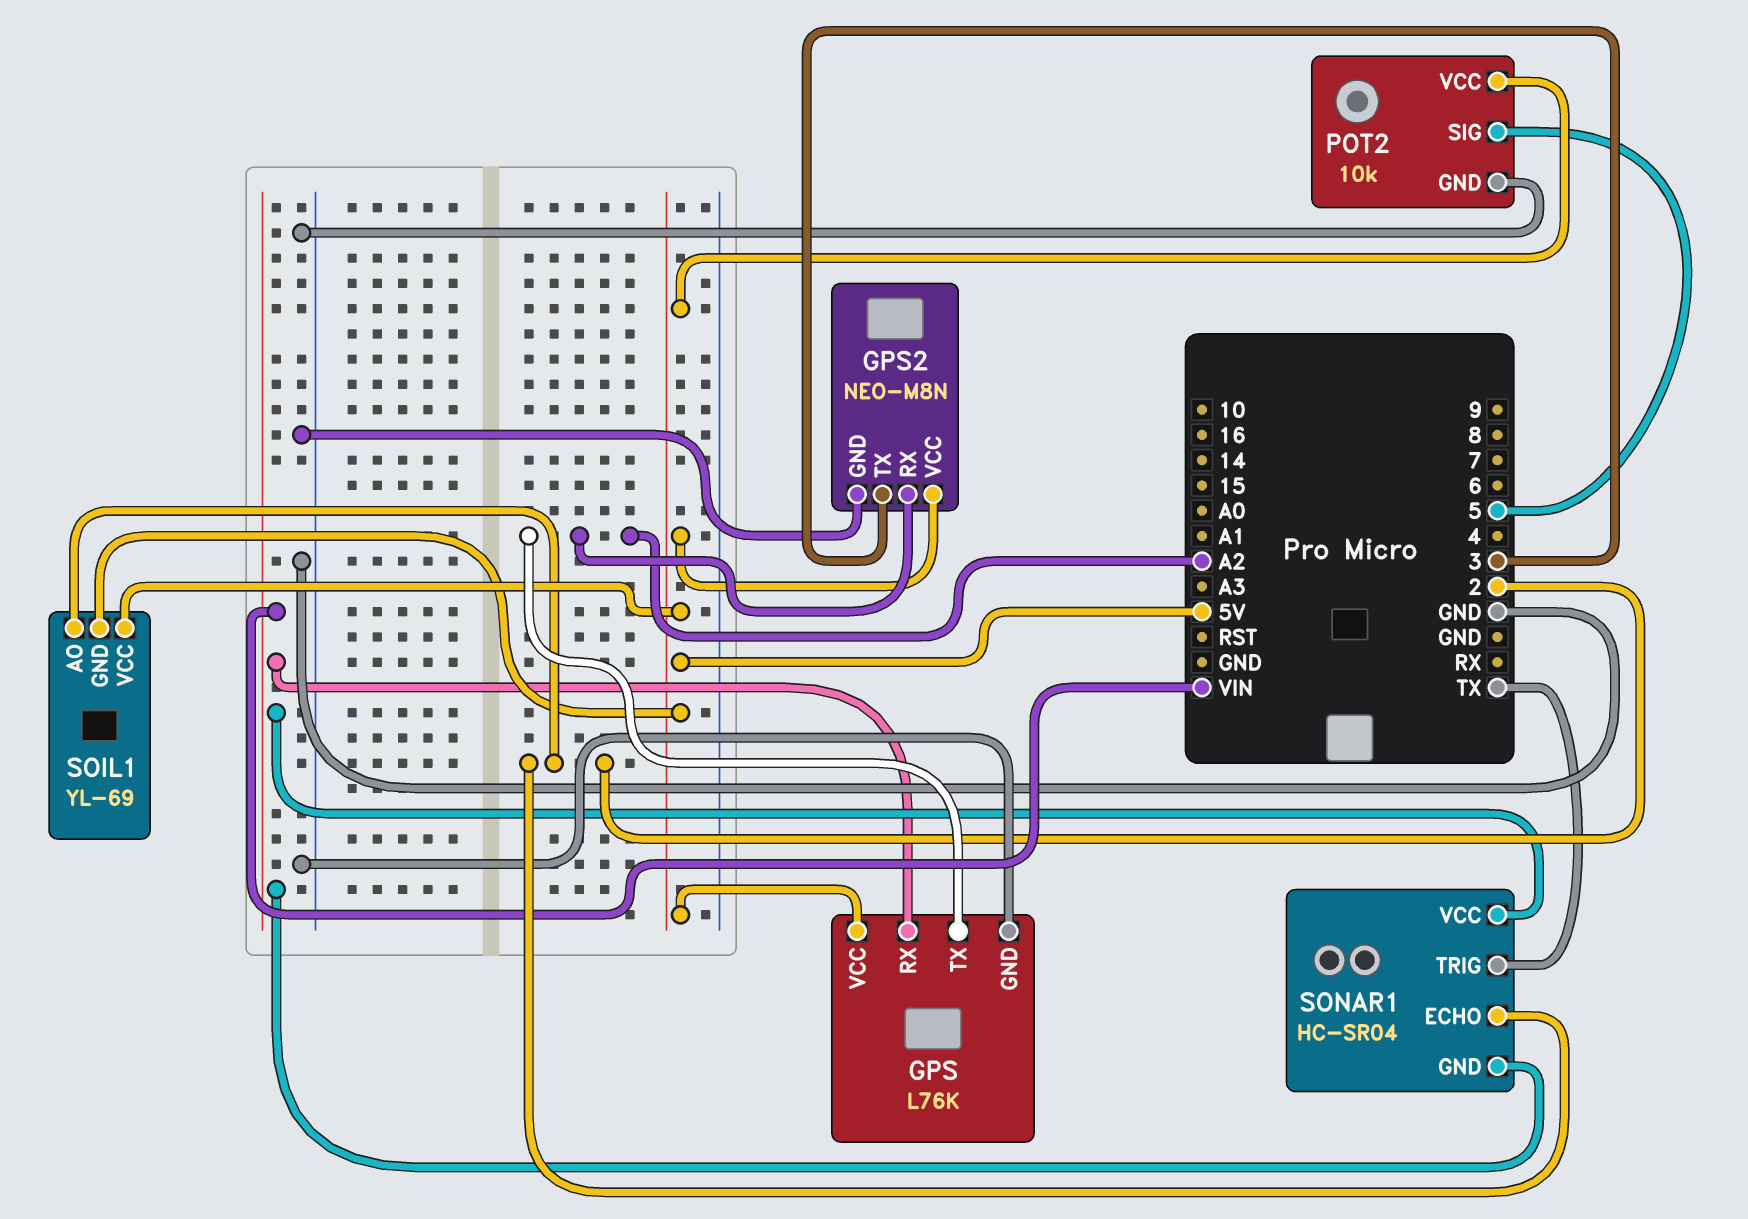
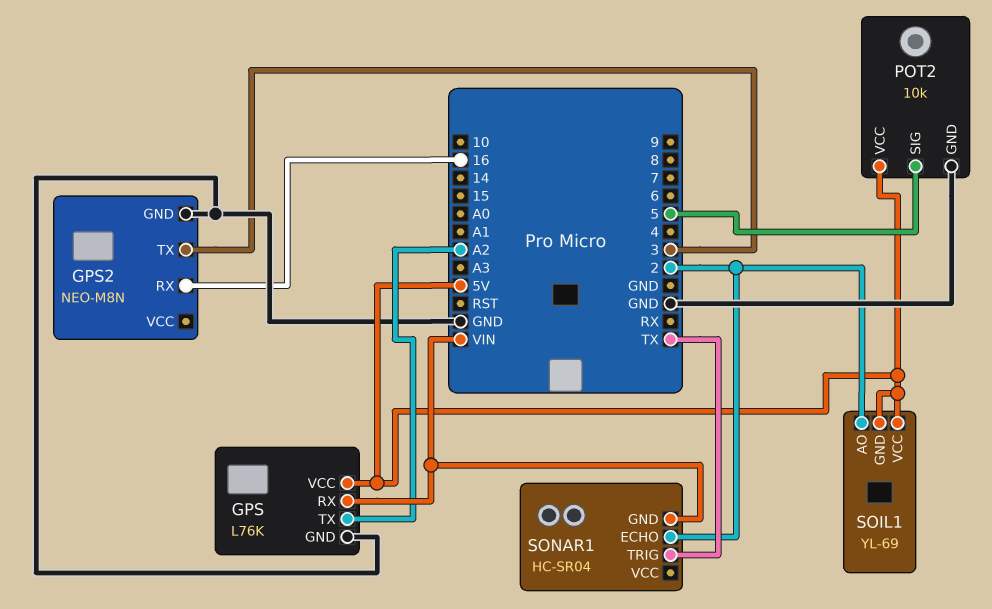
GPS2 pin RX: A2 -> 16
GPS2 pin VCC: 5V -> none
SONAR1 pin VCC: VIN -> none

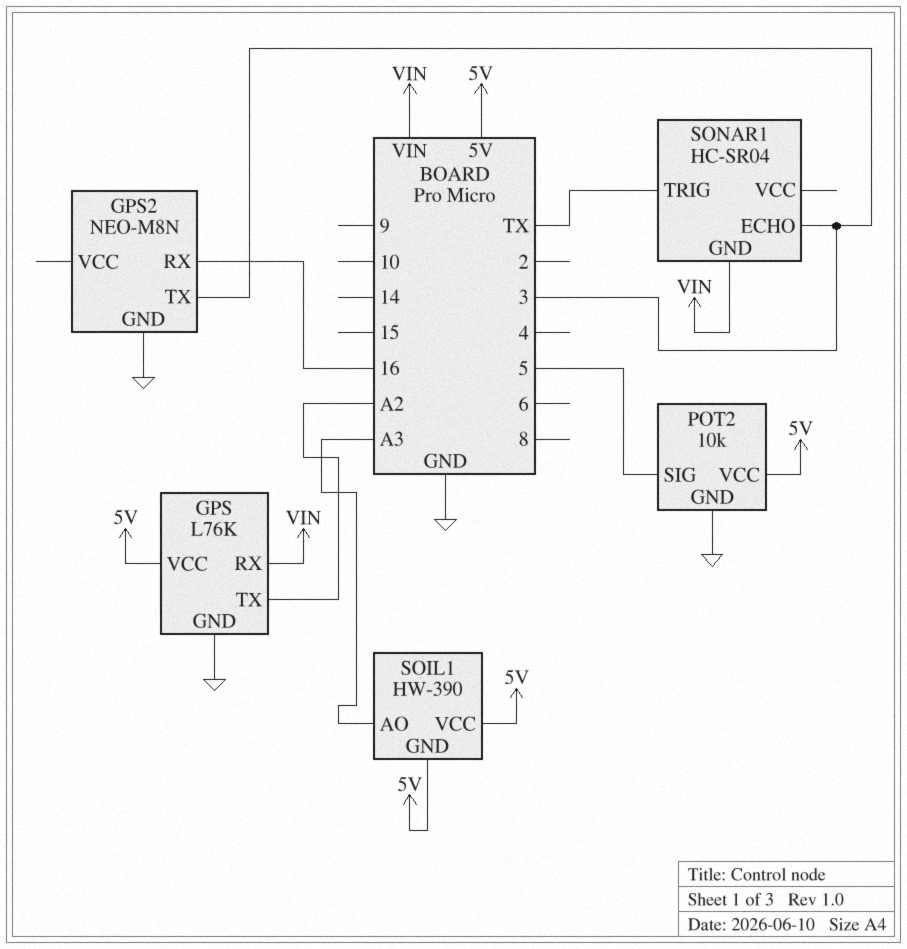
SOIL1: YL-69 -> HW-390
SOIL1 pin AO: 2 -> A3
SONAR1 pin ECHO: 2 -> 3

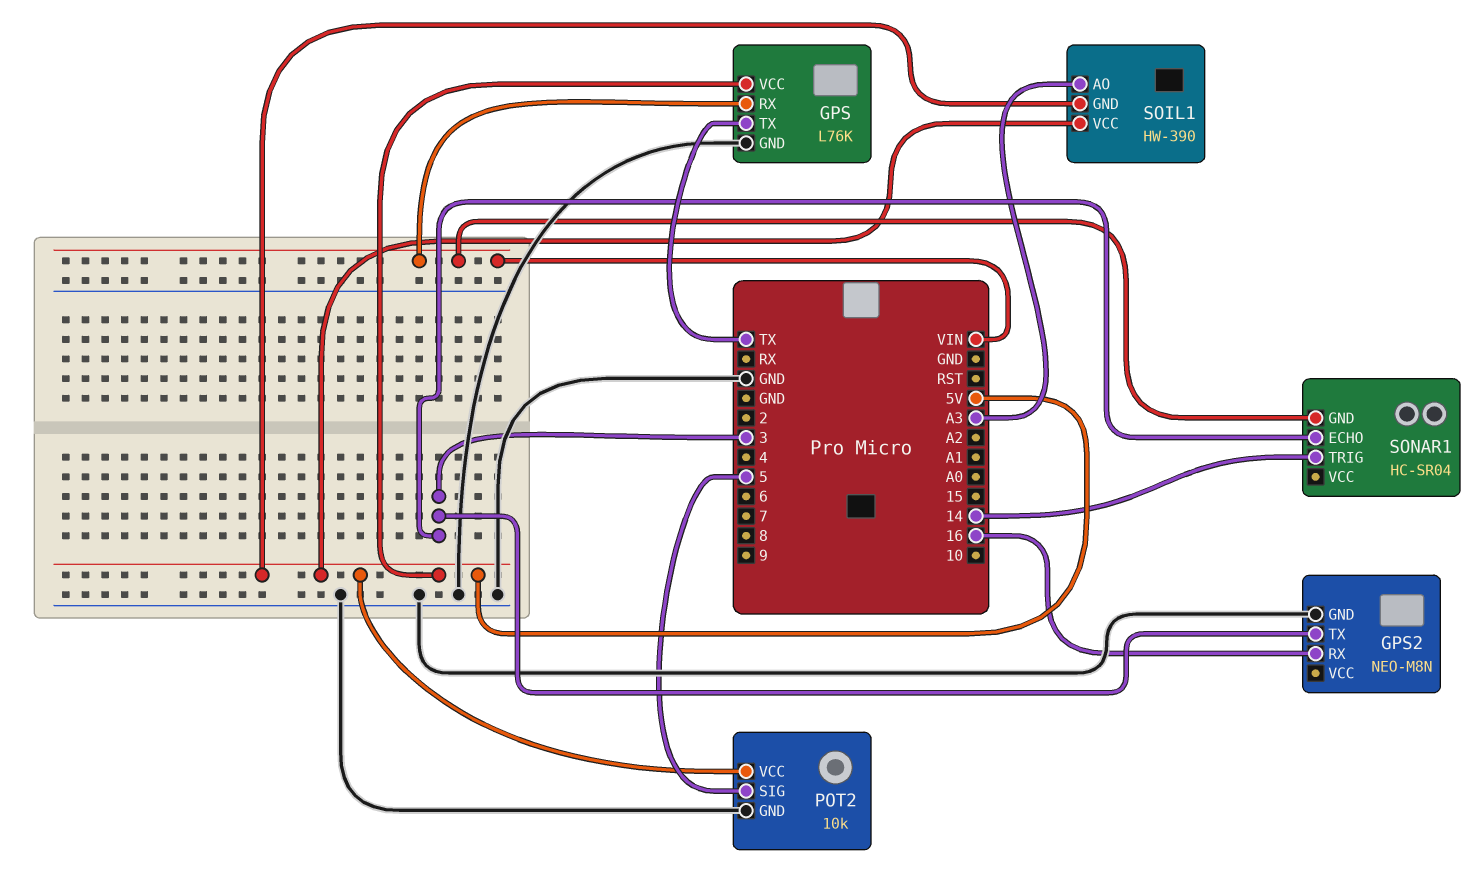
GPS pin TX: A2 -> TX
SONAR1 pin TRIG: TX -> 14

